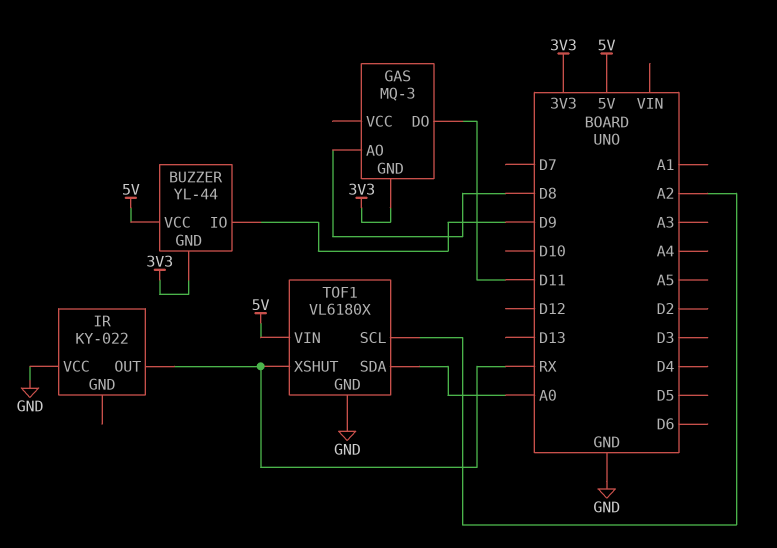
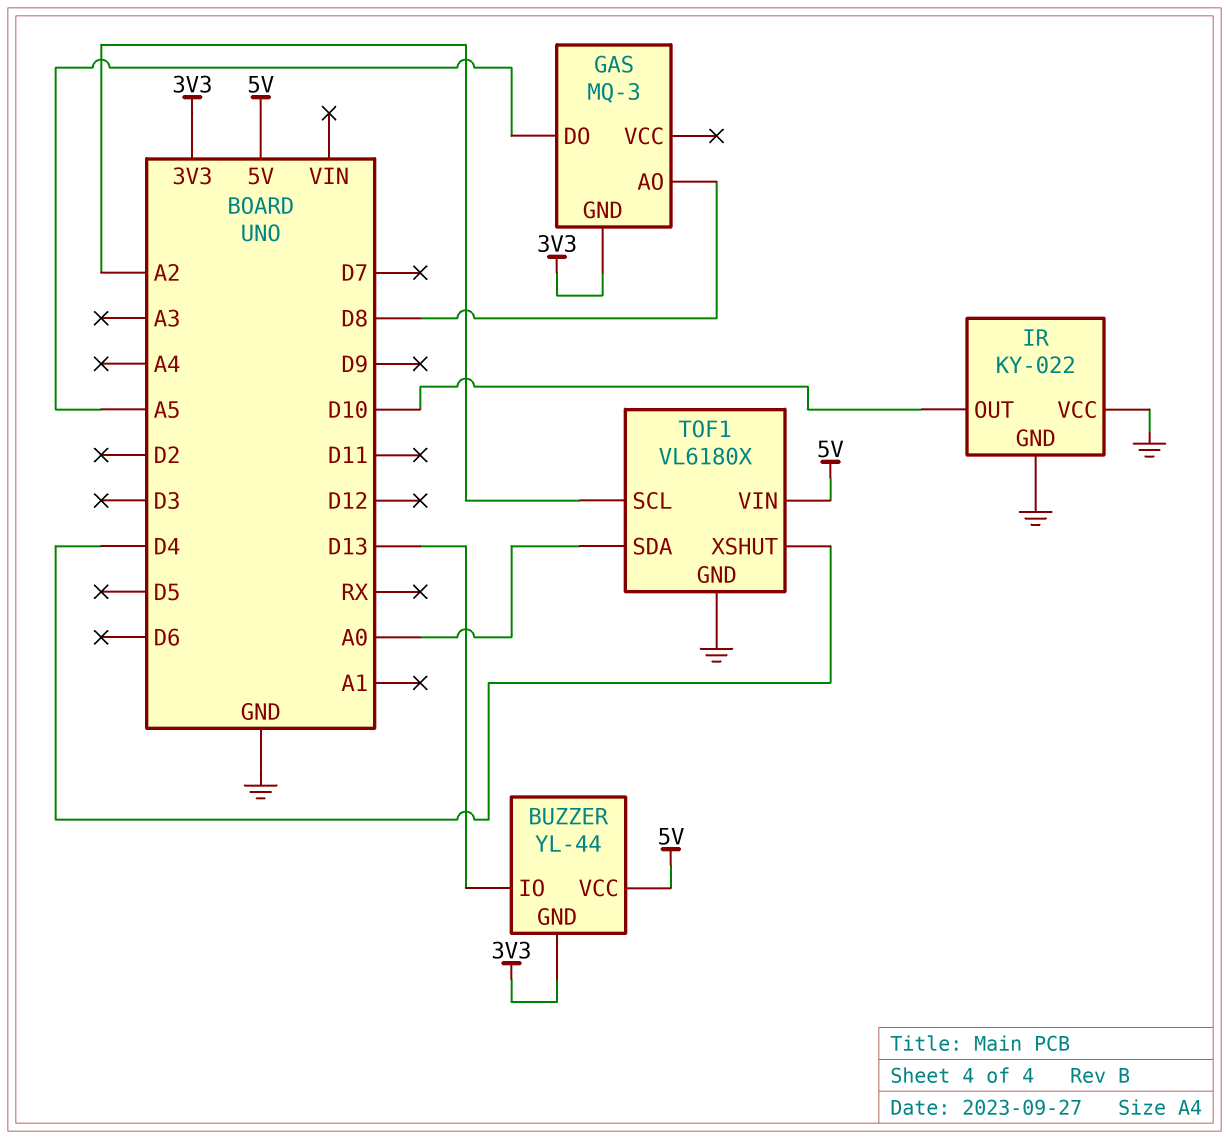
BUZZER pin IO: D9 -> D13
GAS pin DO: D11 -> A5
IR pin GND: none -> GND
IR pin OUT: RX -> D10
TOF1 pin XSHUT: RX -> D4

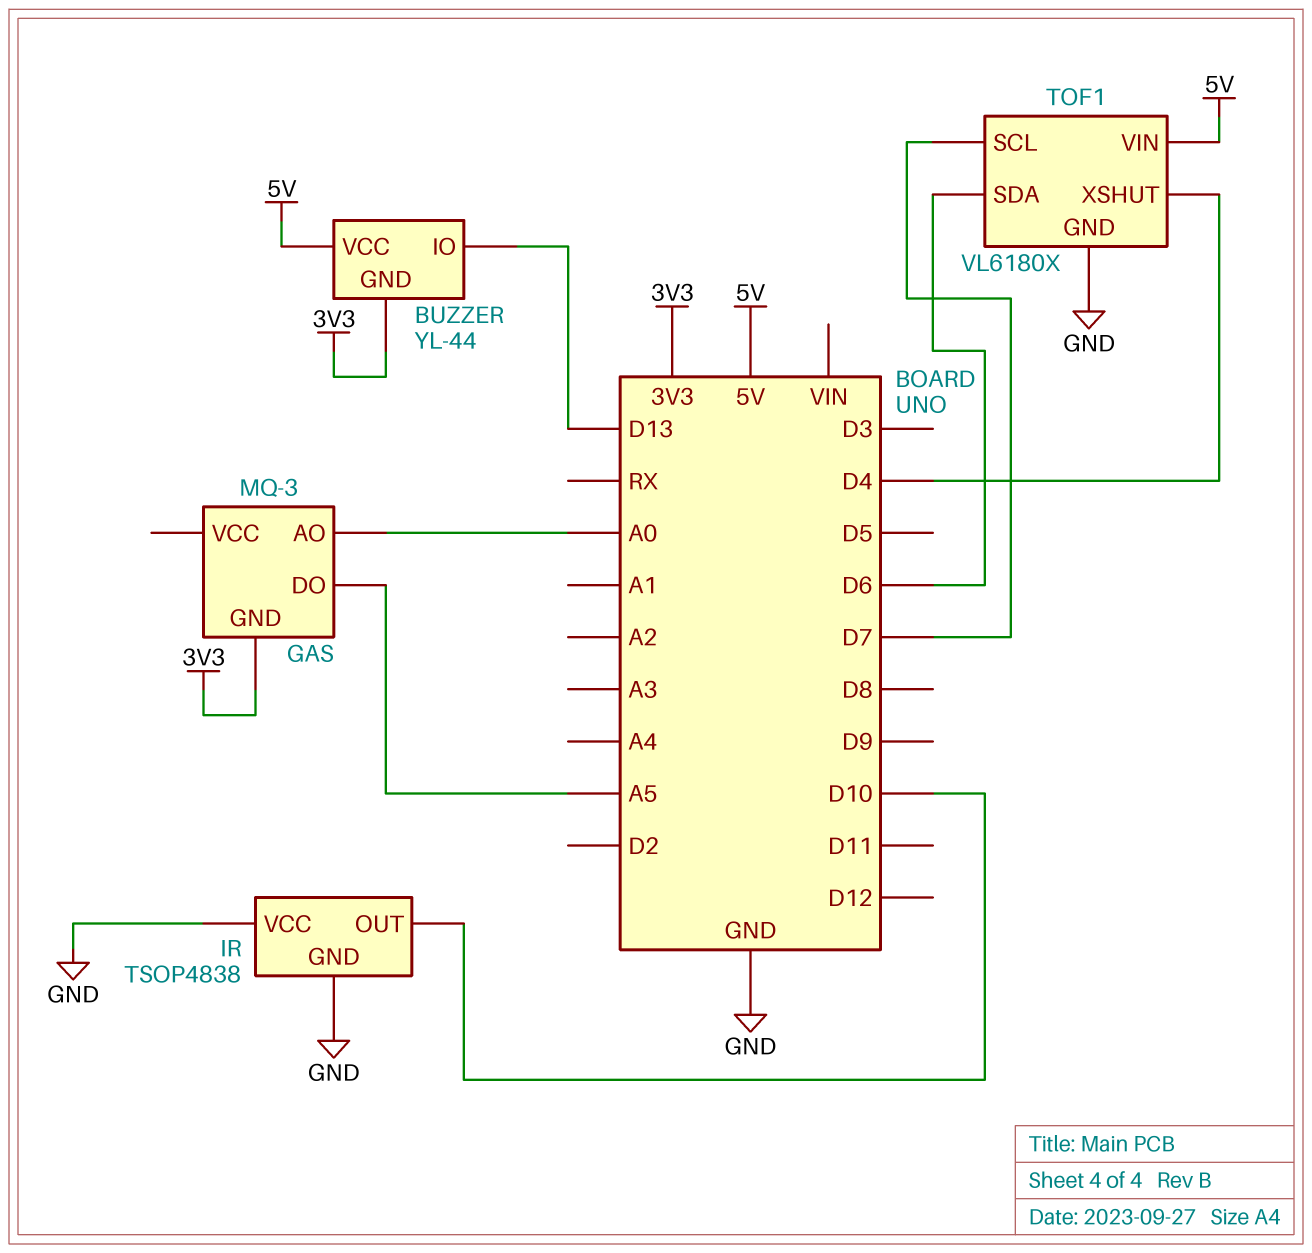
GAS pin AO: D8 -> A0
IR: KY-022 -> TSOP4838
TOF1 pin SCL: A2 -> D7
TOF1 pin SDA: A0 -> D6

